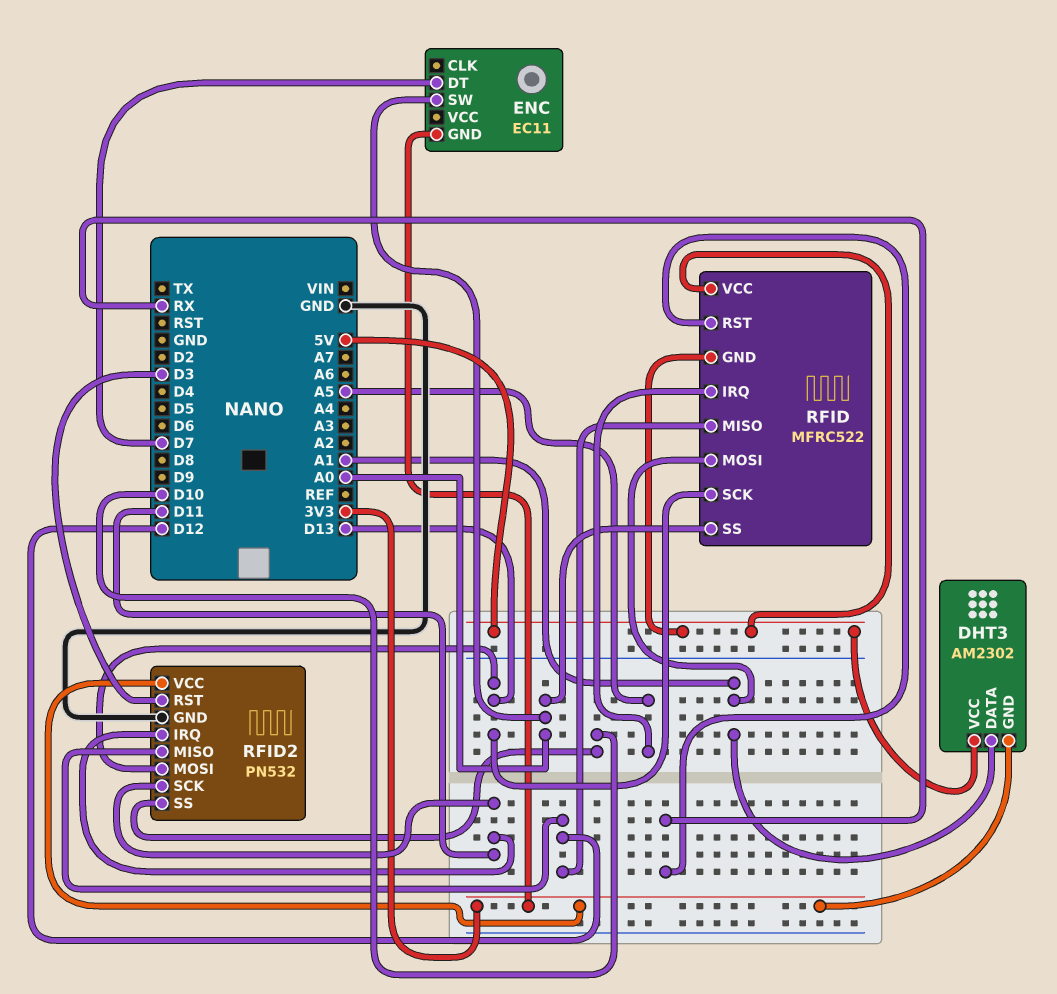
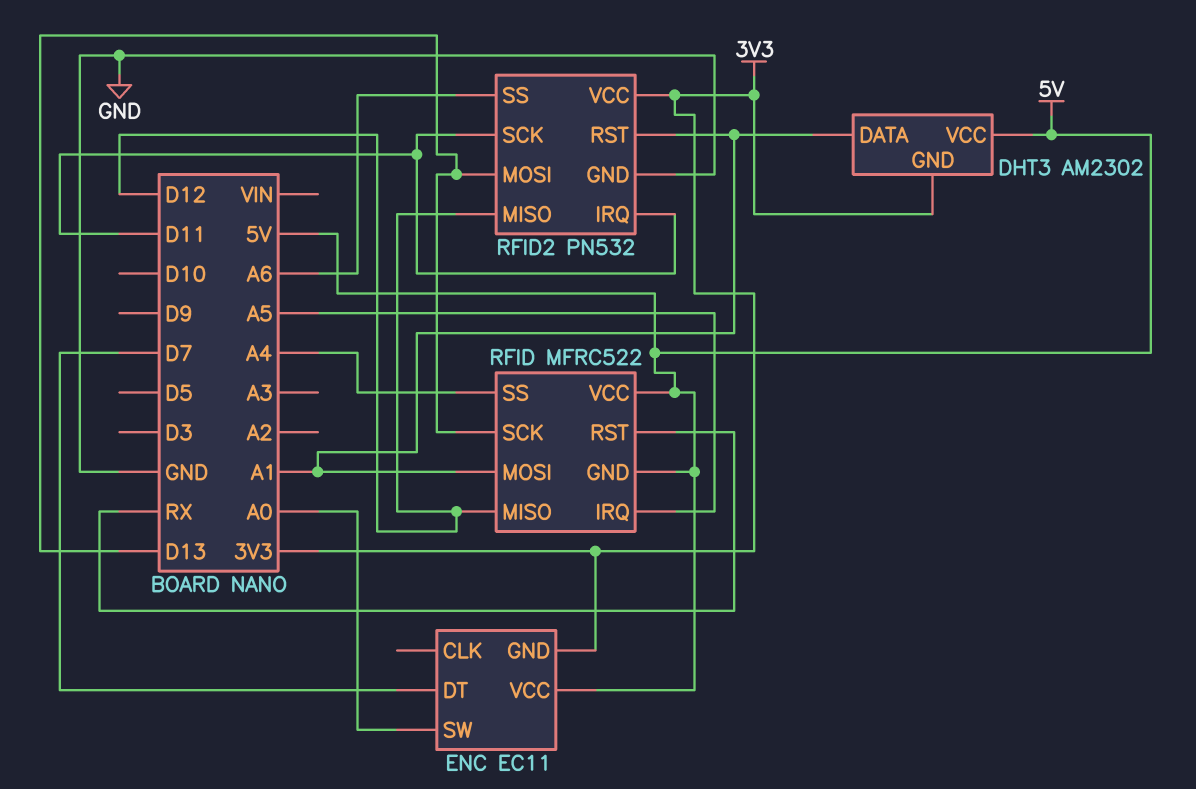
ENC pin VCC: none -> 5V
RFID pin SS: A0 -> A4
RFID2 pin RST: D3 -> A1
RFID2 pin SS: D10 -> A6

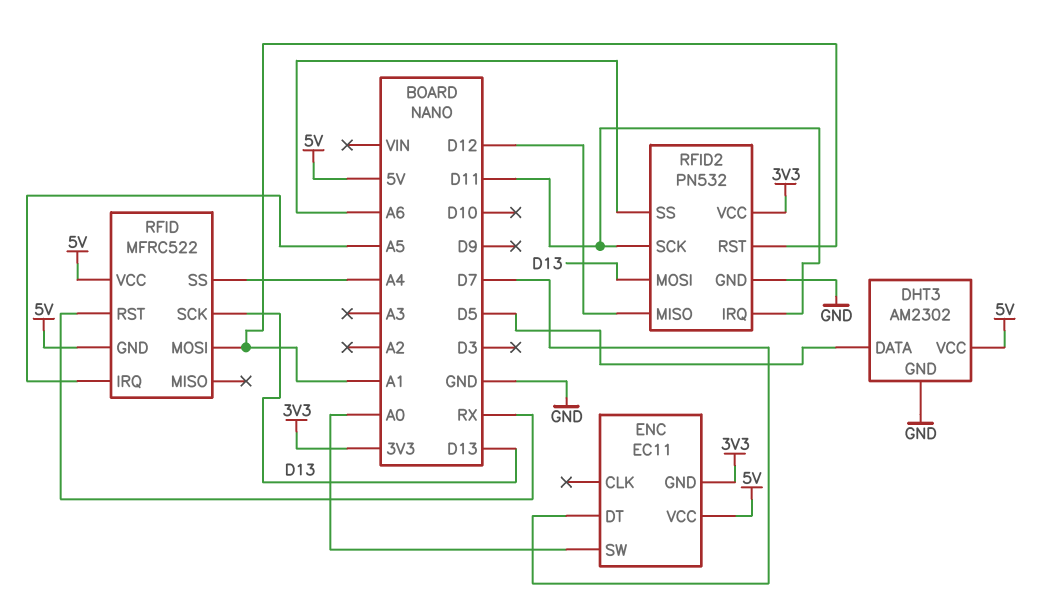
DHT3 pin DATA: A1 -> D5
DHT3 pin GND: 3V3 -> GND
RFID pin MISO: D12 -> none

